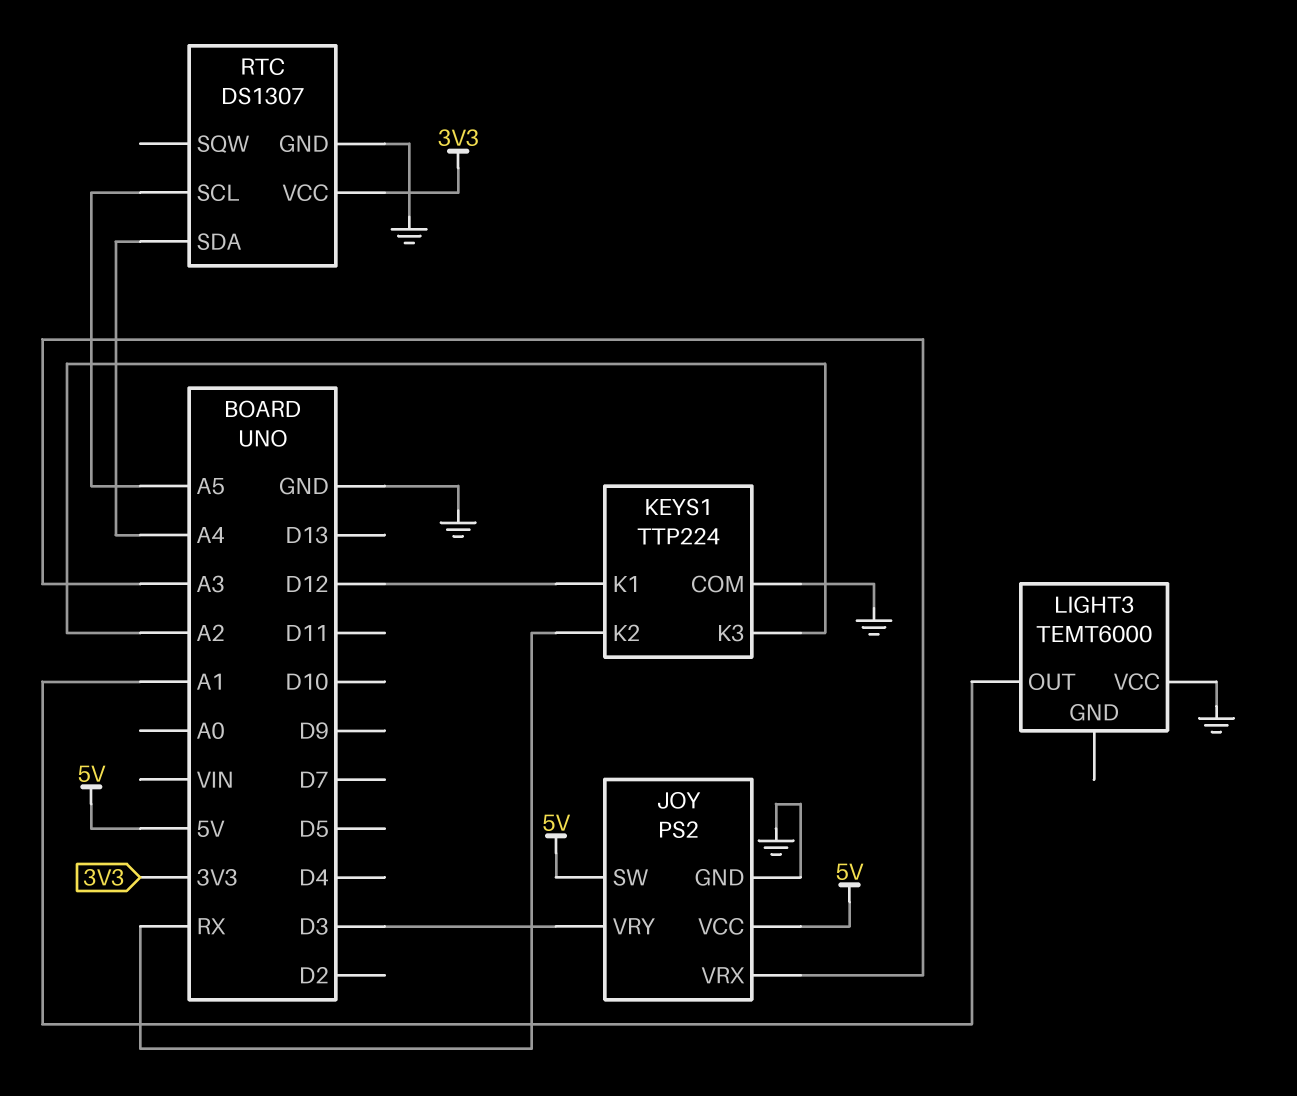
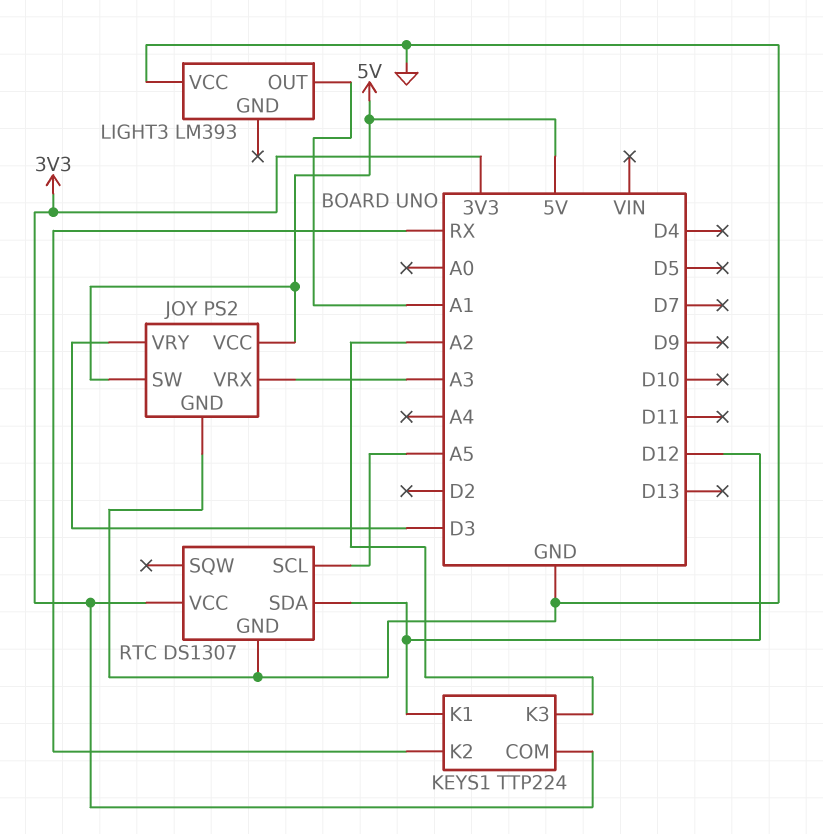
KEYS1 pin COM: GND -> 3V3
LIGHT3: TEMT6000 -> LM393
RTC pin SDA: A4 -> D12

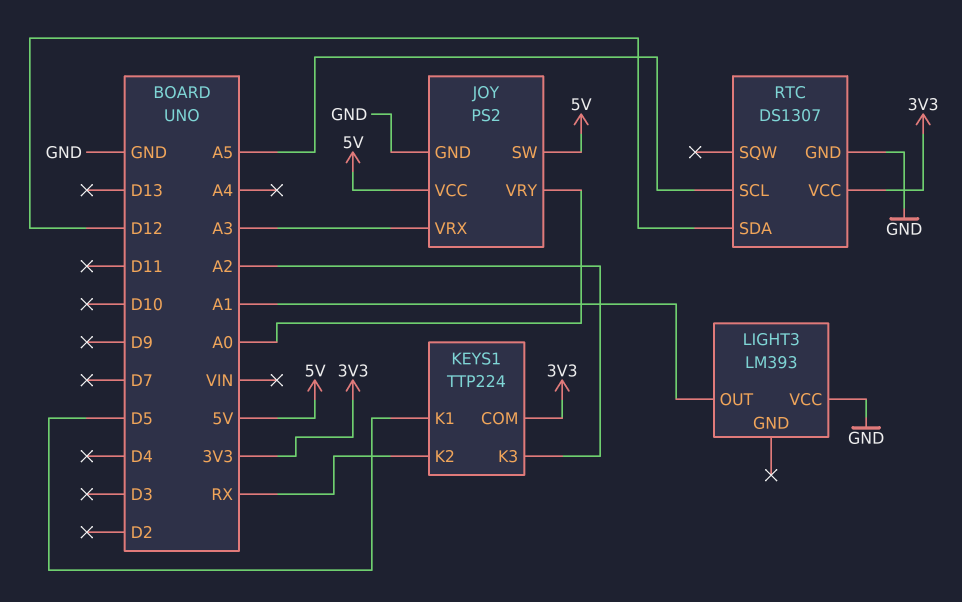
JOY pin VRY: D3 -> A0
KEYS1 pin K1: D12 -> D5

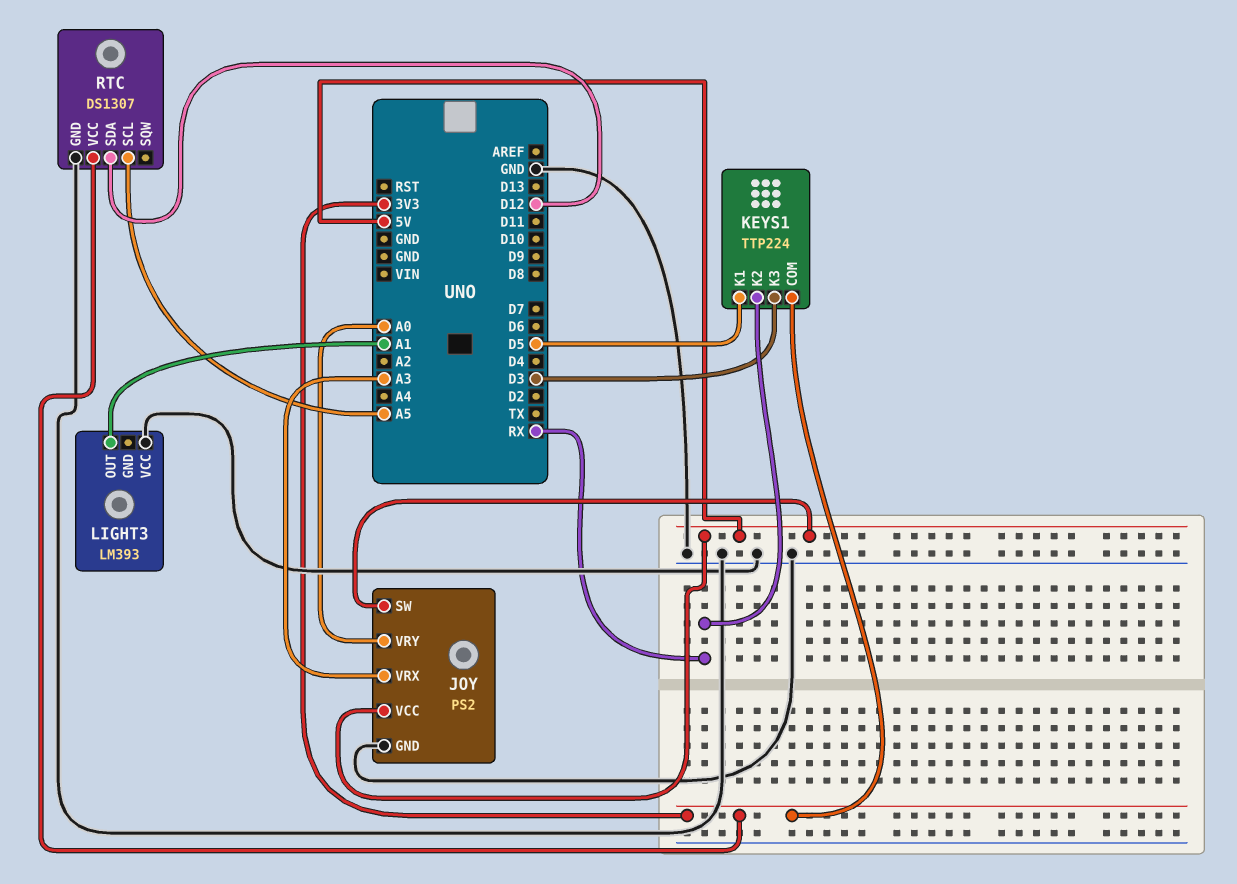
KEYS1 pin K3: A2 -> D3

